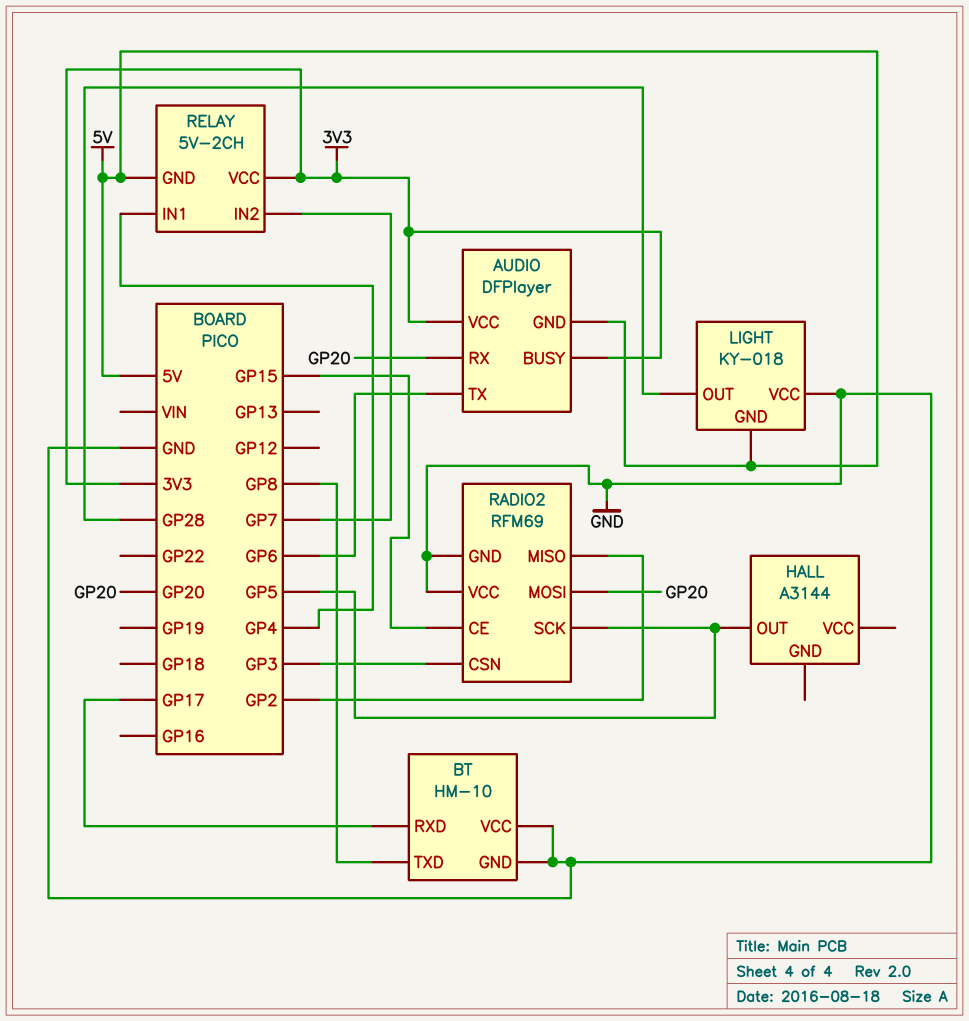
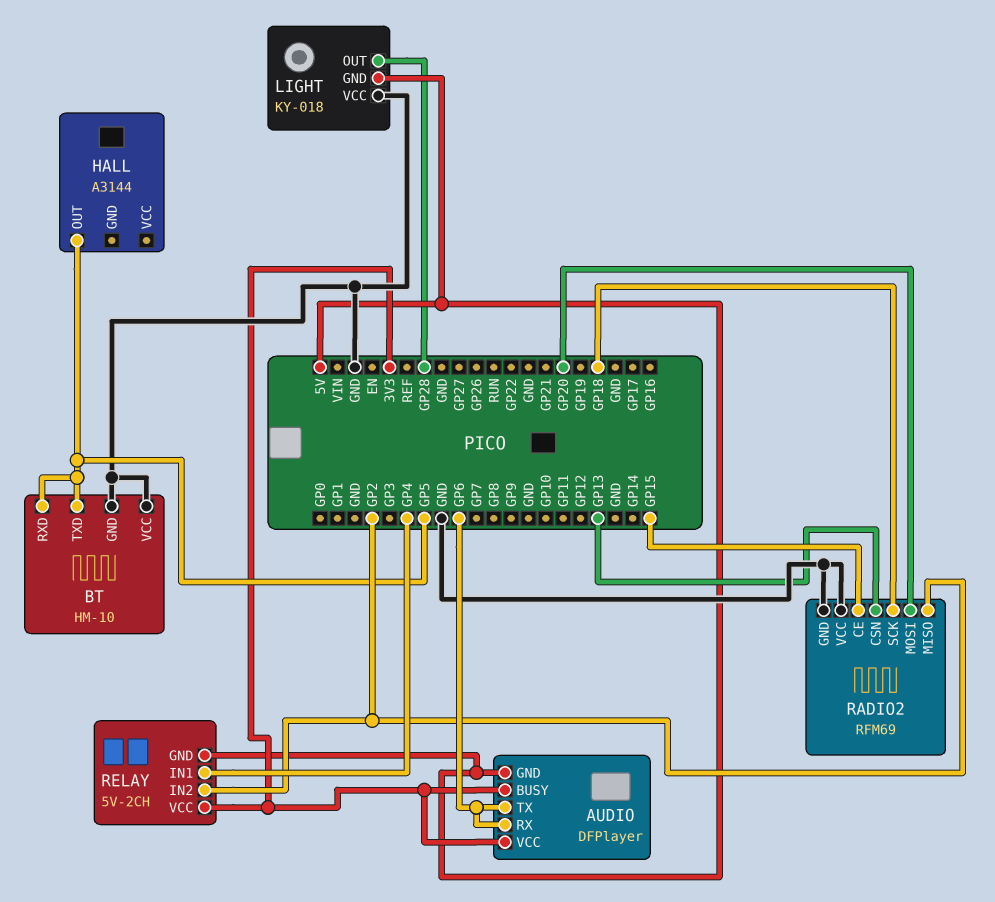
AUDIO pin RX: GP20 -> GP6
BT pin RXD: GP17 -> GP5
BT pin TXD: GP8 -> GP5
RADIO2 pin CSN: GP3 -> GP13
RADIO2 pin SCK: GP5 -> GP18
RELAY pin IN2: GP7 -> GP2

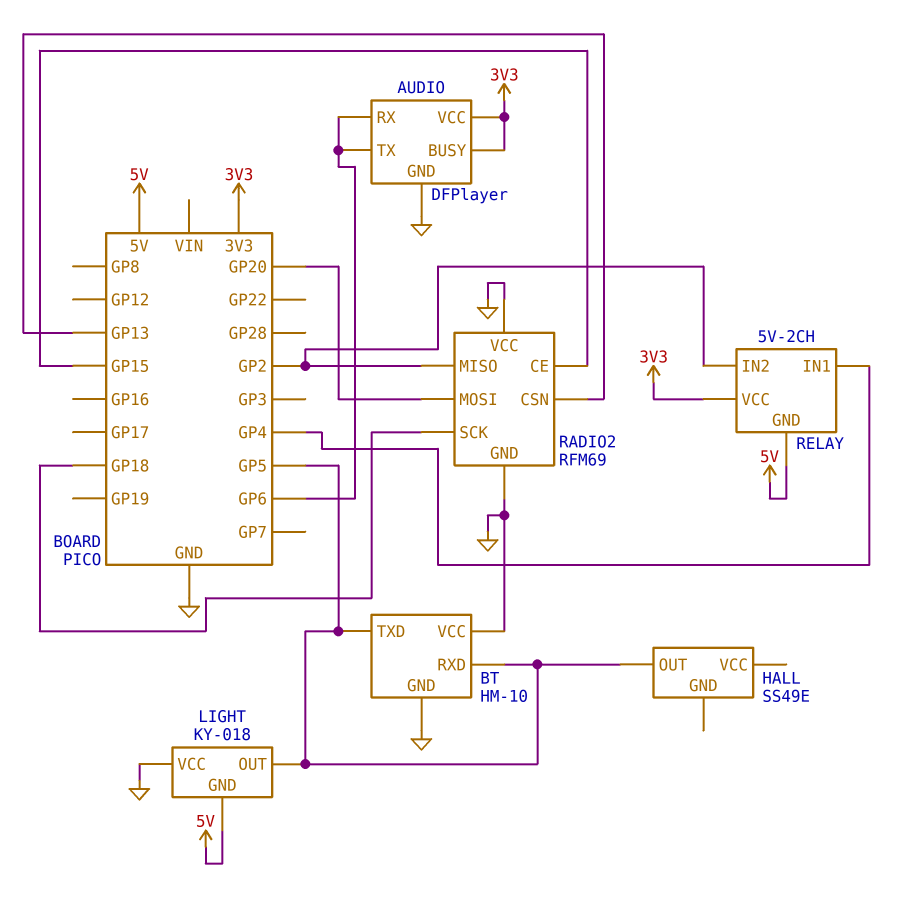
AUDIO pin GND: 5V -> GND
HALL: A3144 -> SS49E
LIGHT pin OUT: GP28 -> GP5

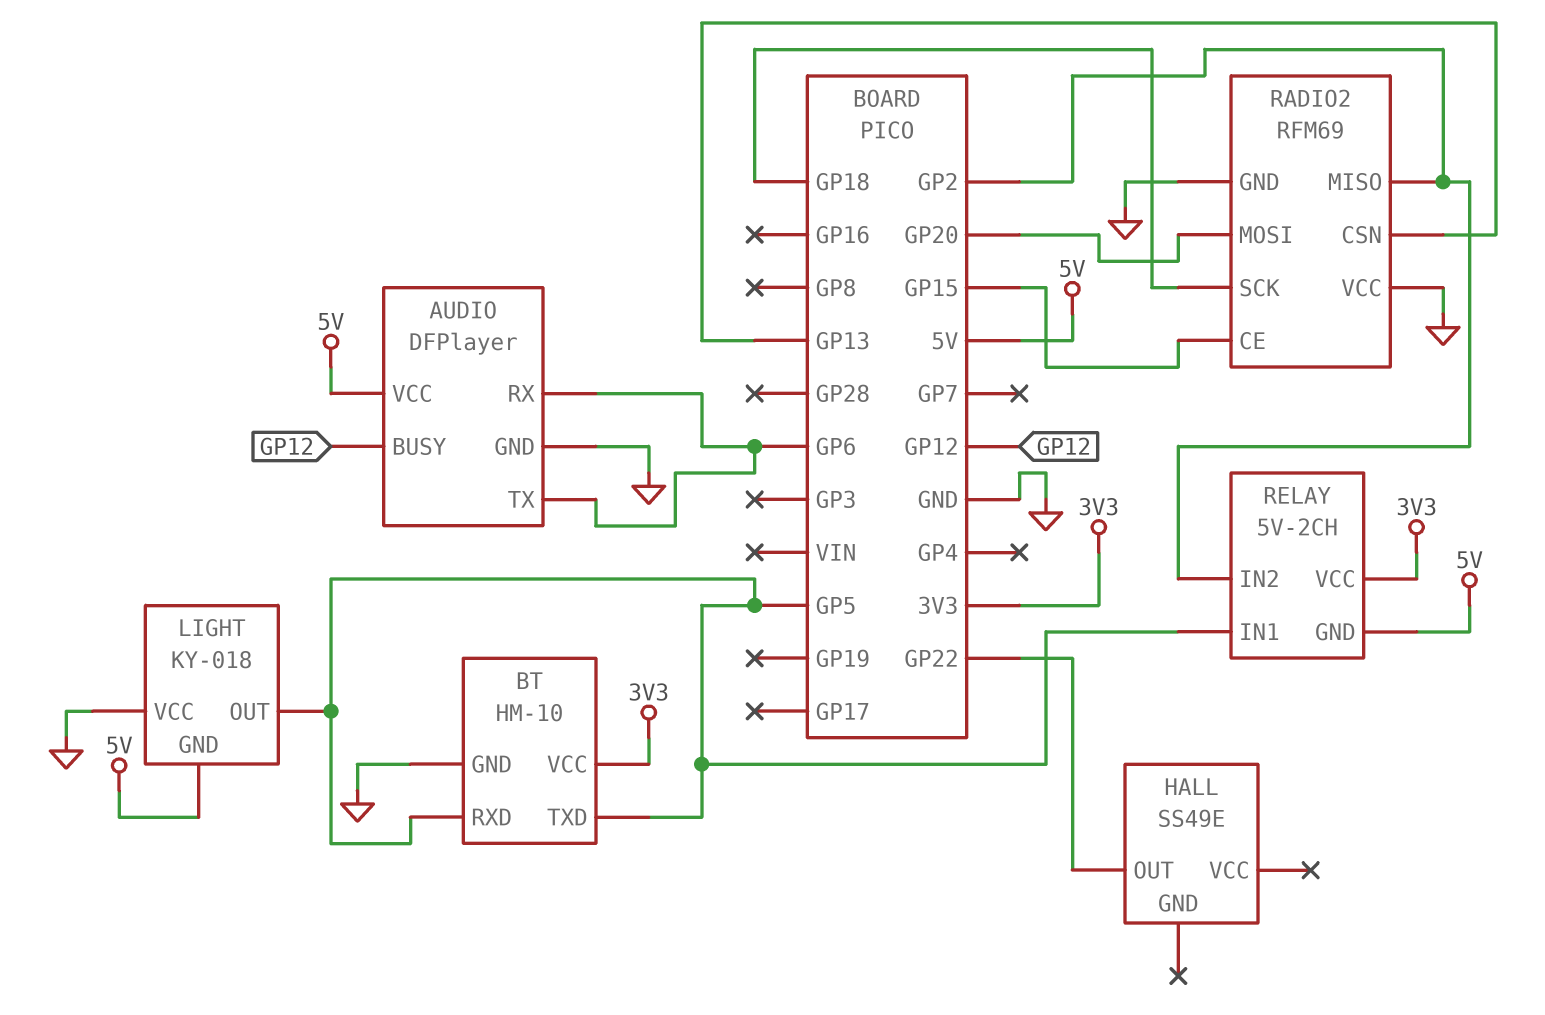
AUDIO pin BUSY: 3V3 -> GP12
AUDIO pin VCC: 3V3 -> 5V
BT pin VCC: GND -> 3V3
HALL pin OUT: GP5 -> GP22
RELAY pin IN1: GP4 -> GP5

